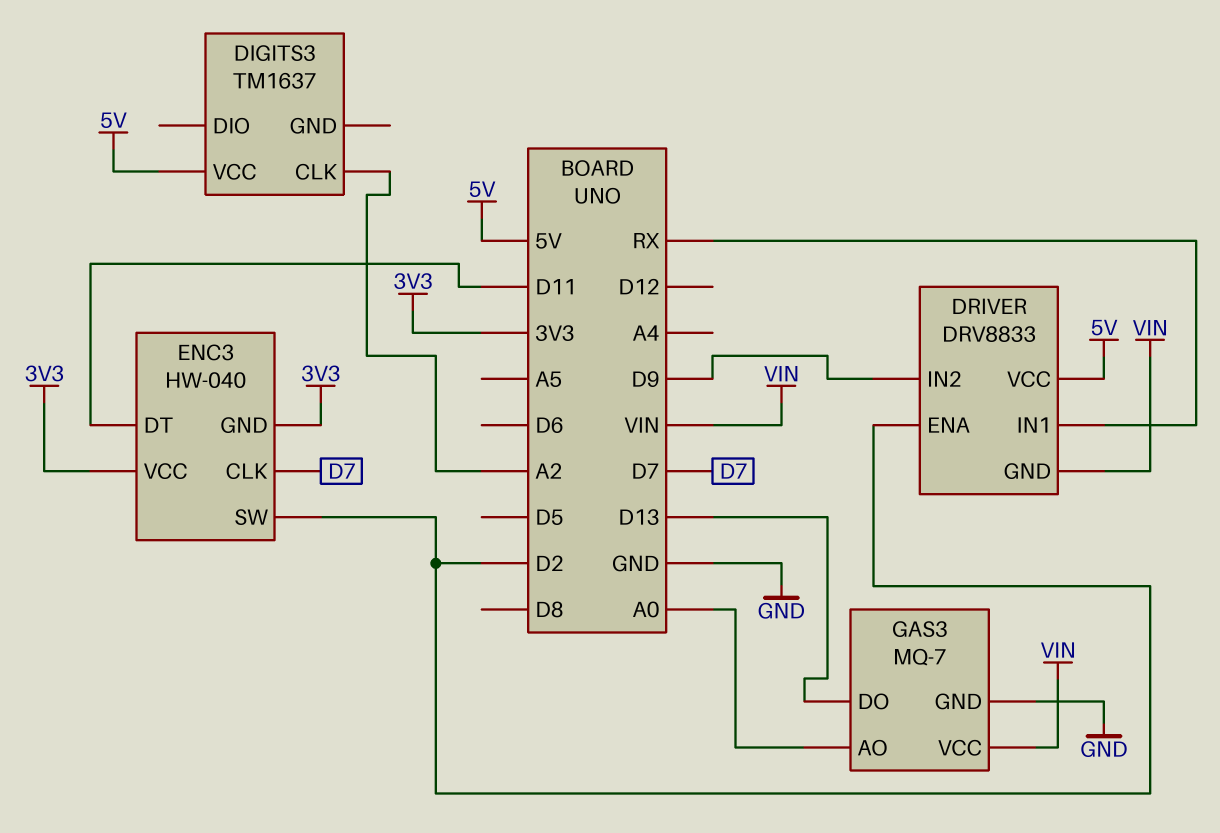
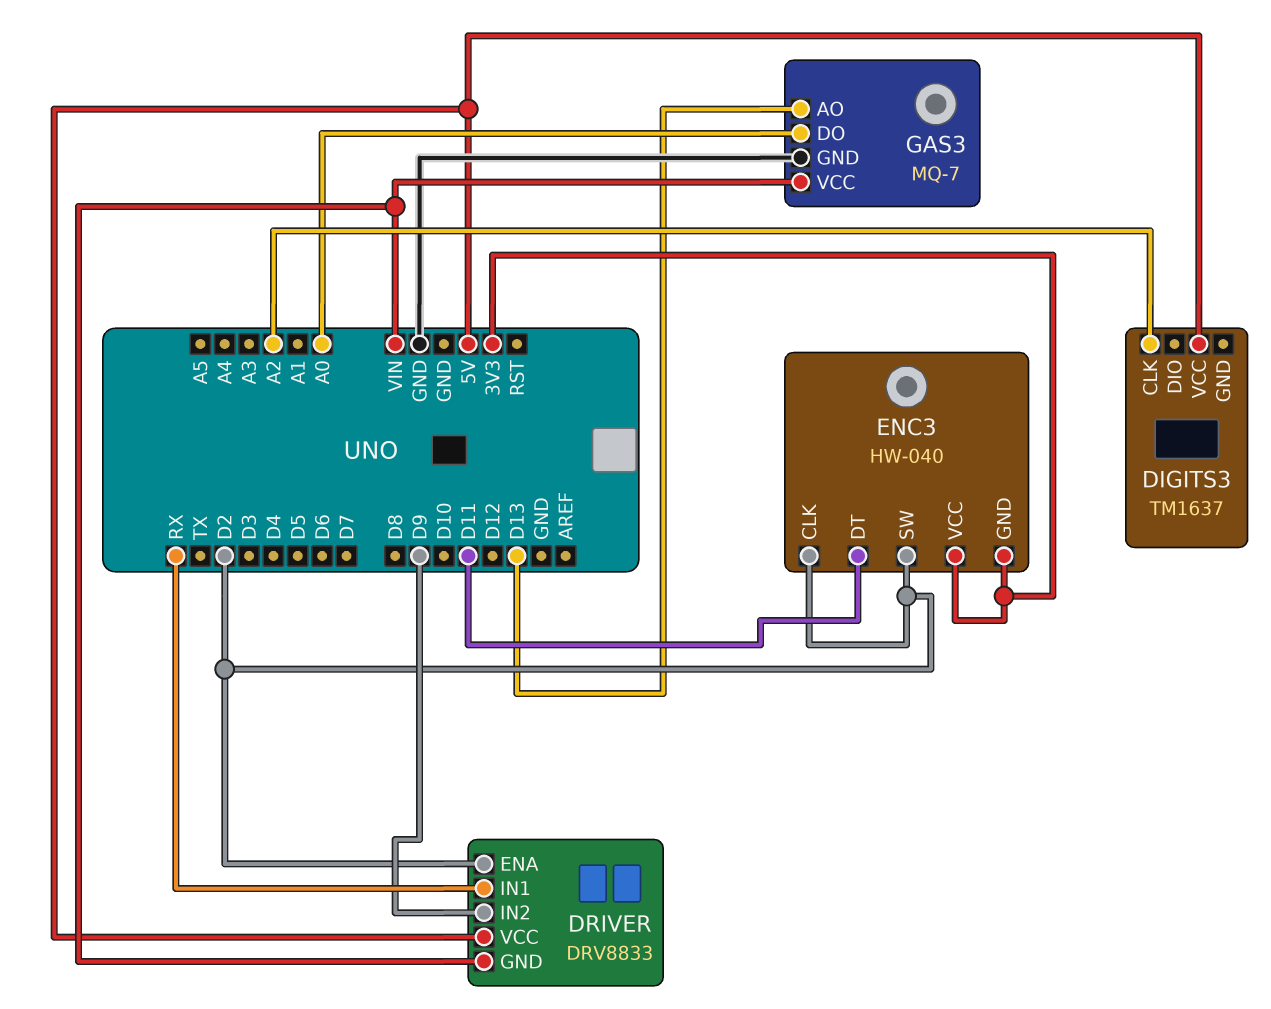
ENC3 pin CLK: D7 -> D2
GAS3 pin AO: A0 -> D13
GAS3 pin DO: D13 -> A0

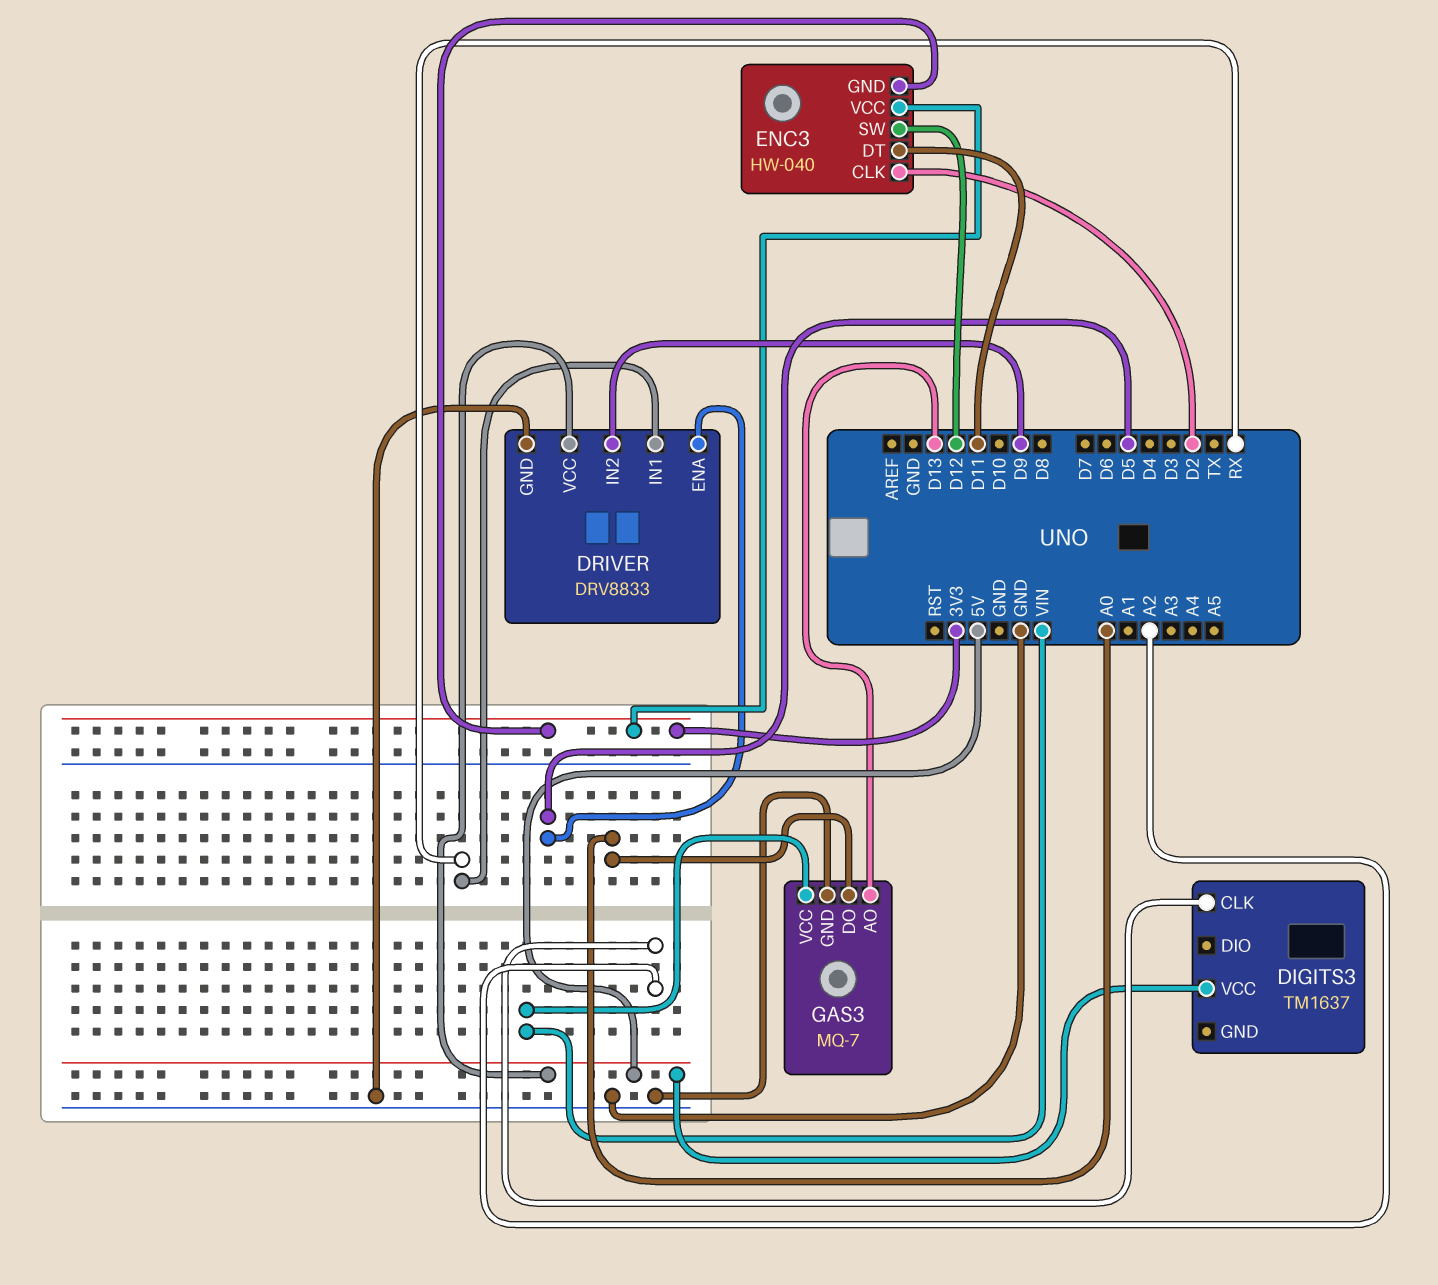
DRIVER pin ENA: D2 -> D5
DRIVER pin GND: VIN -> GND
ENC3 pin SW: D2 -> D12

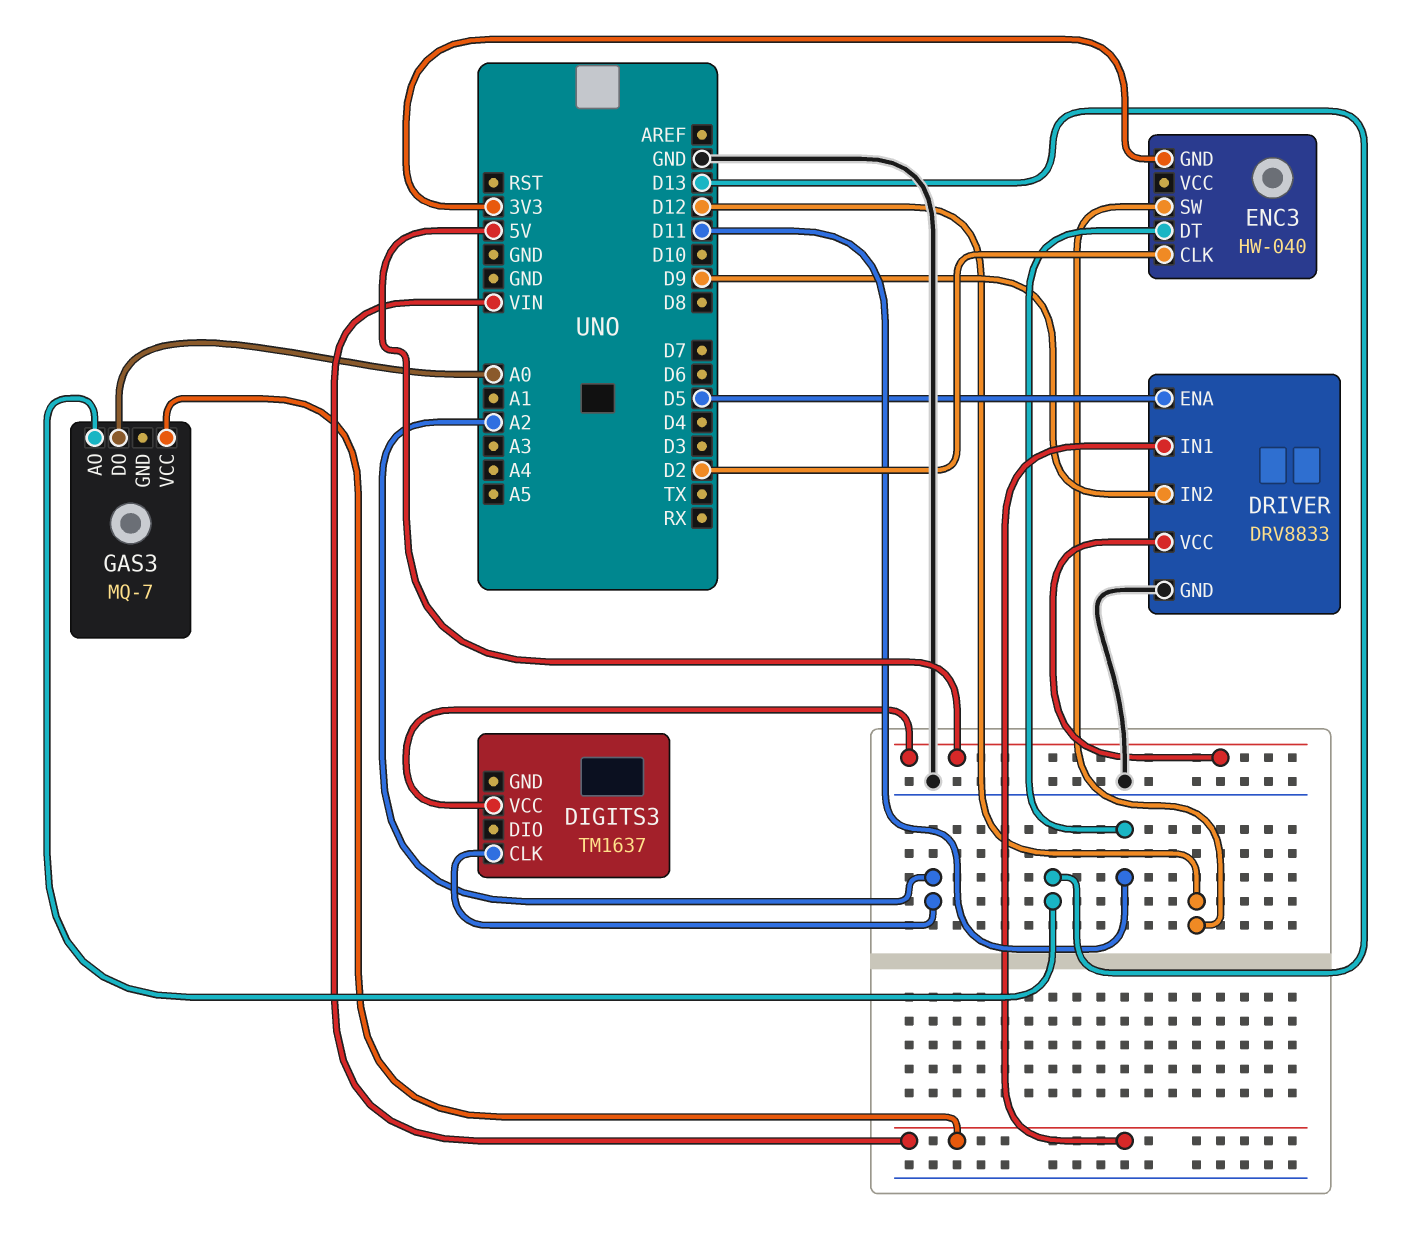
DRIVER pin IN1: RX -> VIN
ENC3 pin VCC: 3V3 -> none
GAS3 pin GND: GND -> none

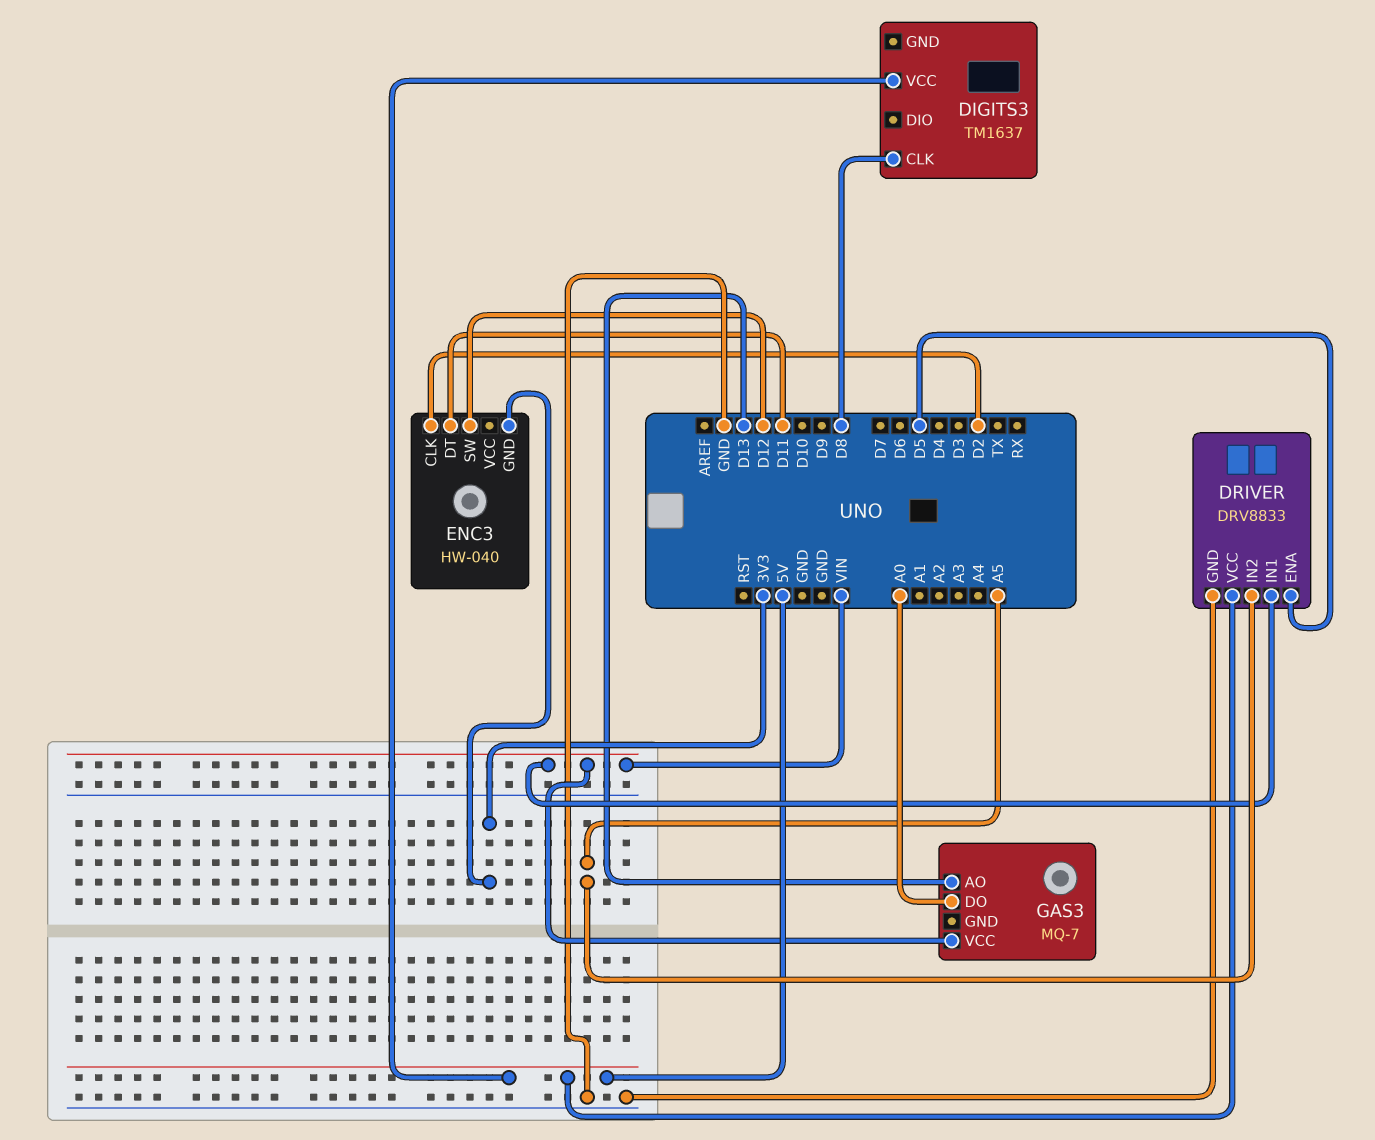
DIGITS3 pin CLK: A2 -> D8
DRIVER pin IN2: D9 -> A5

